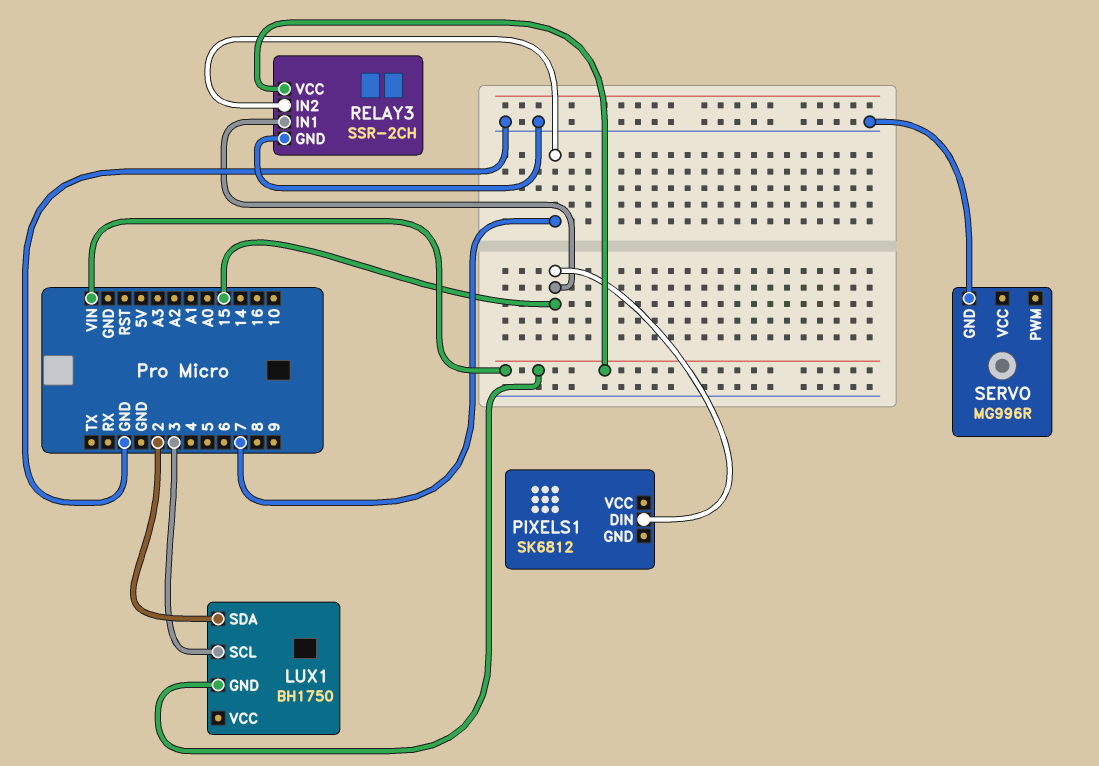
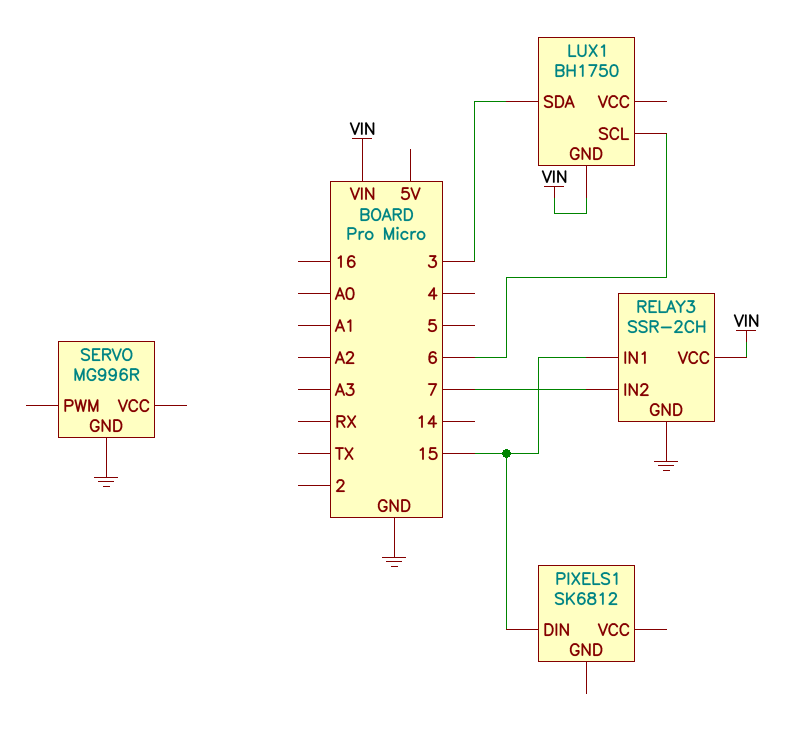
LUX1 pin SCL: 3 -> 6
LUX1 pin SDA: 2 -> 3

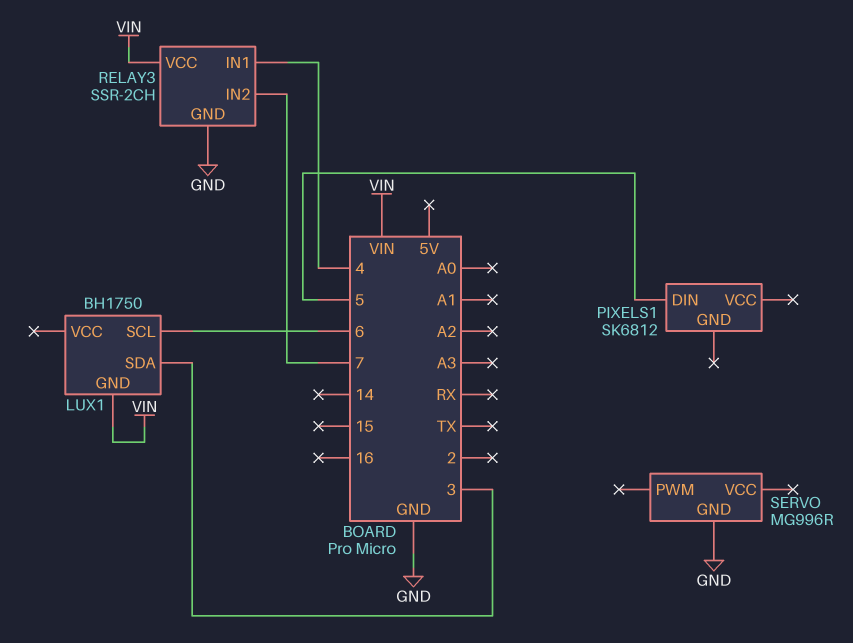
PIXELS1 pin DIN: 15 -> 5
RELAY3 pin IN1: 15 -> 4

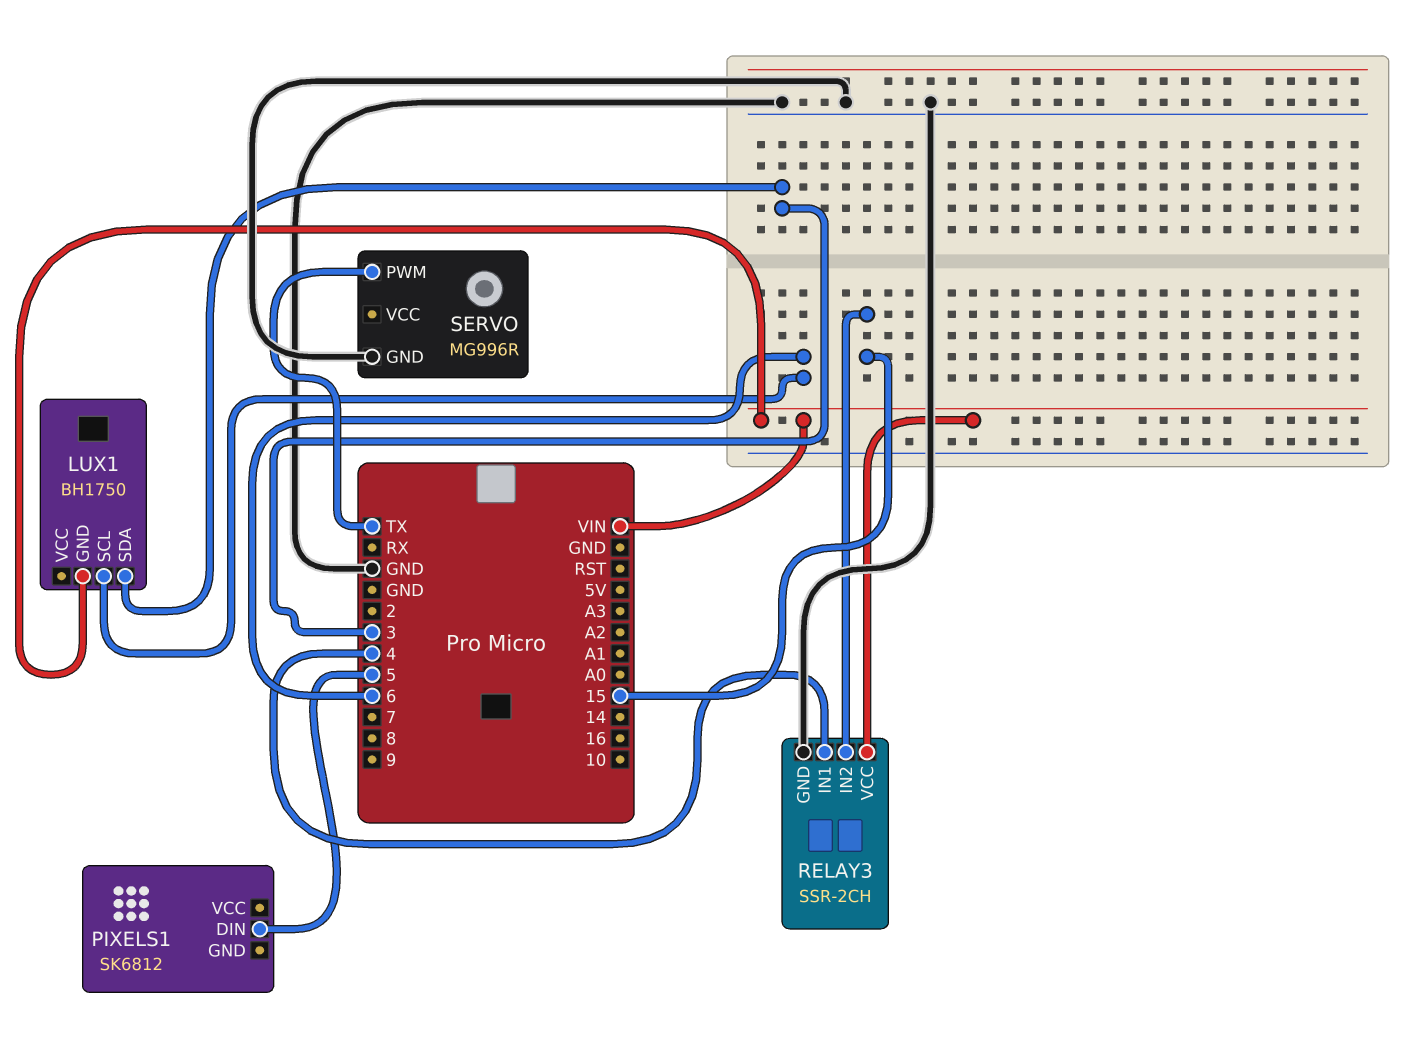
RELAY3 pin IN2: 7 -> 15
SERVO pin PWM: none -> TX

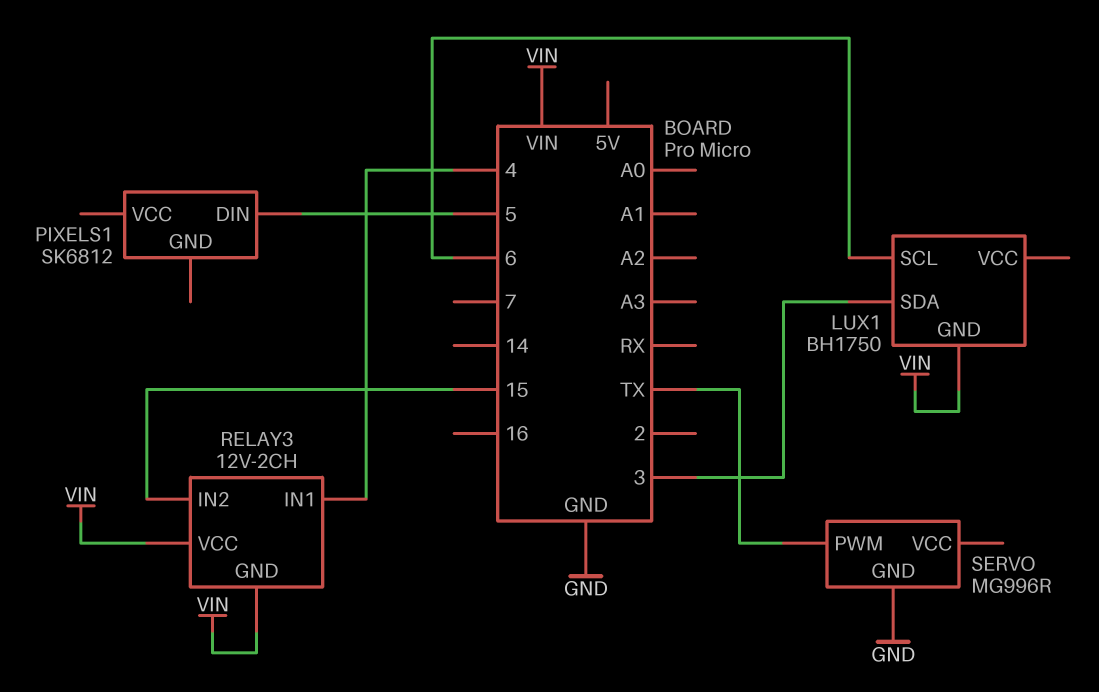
RELAY3: SSR-2CH -> 12V-2CH
RELAY3 pin GND: GND -> VIN

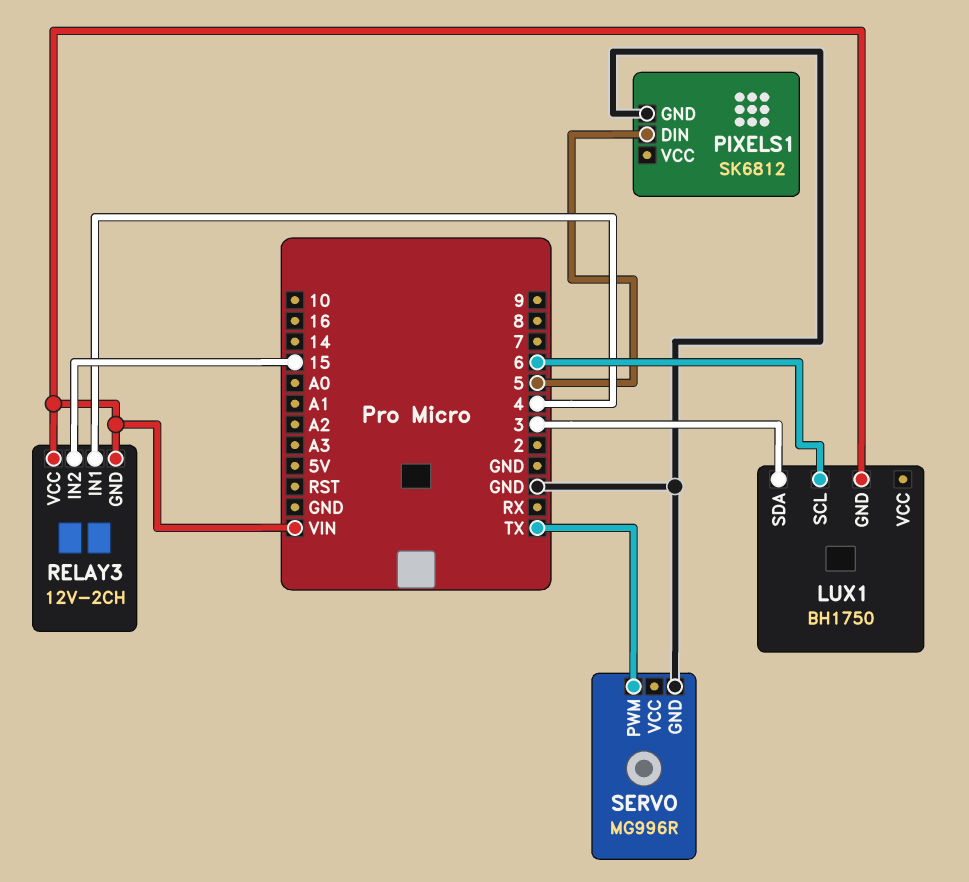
PIXELS1 pin GND: none -> GND

